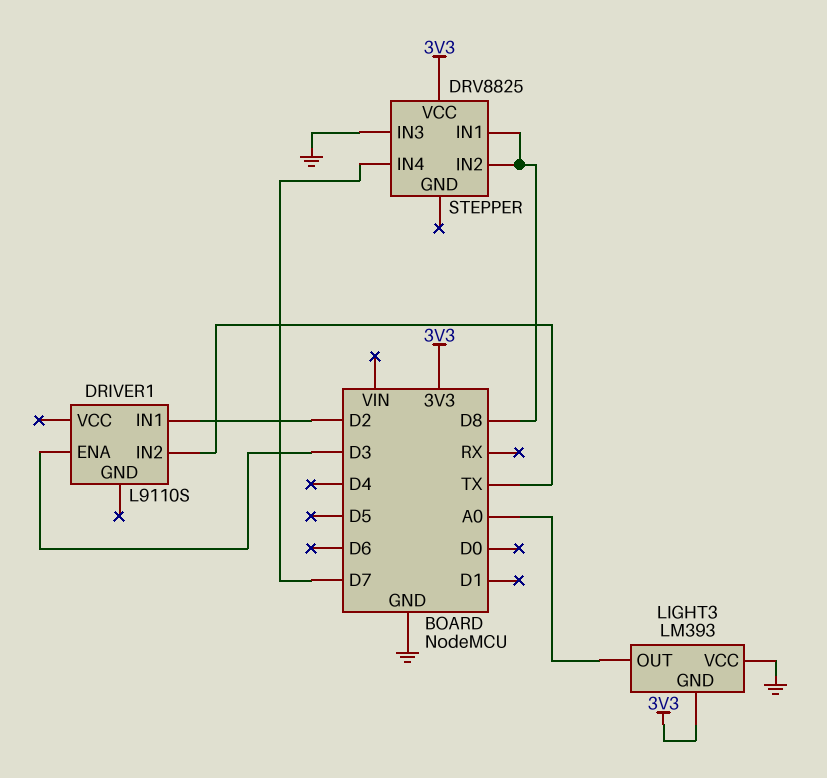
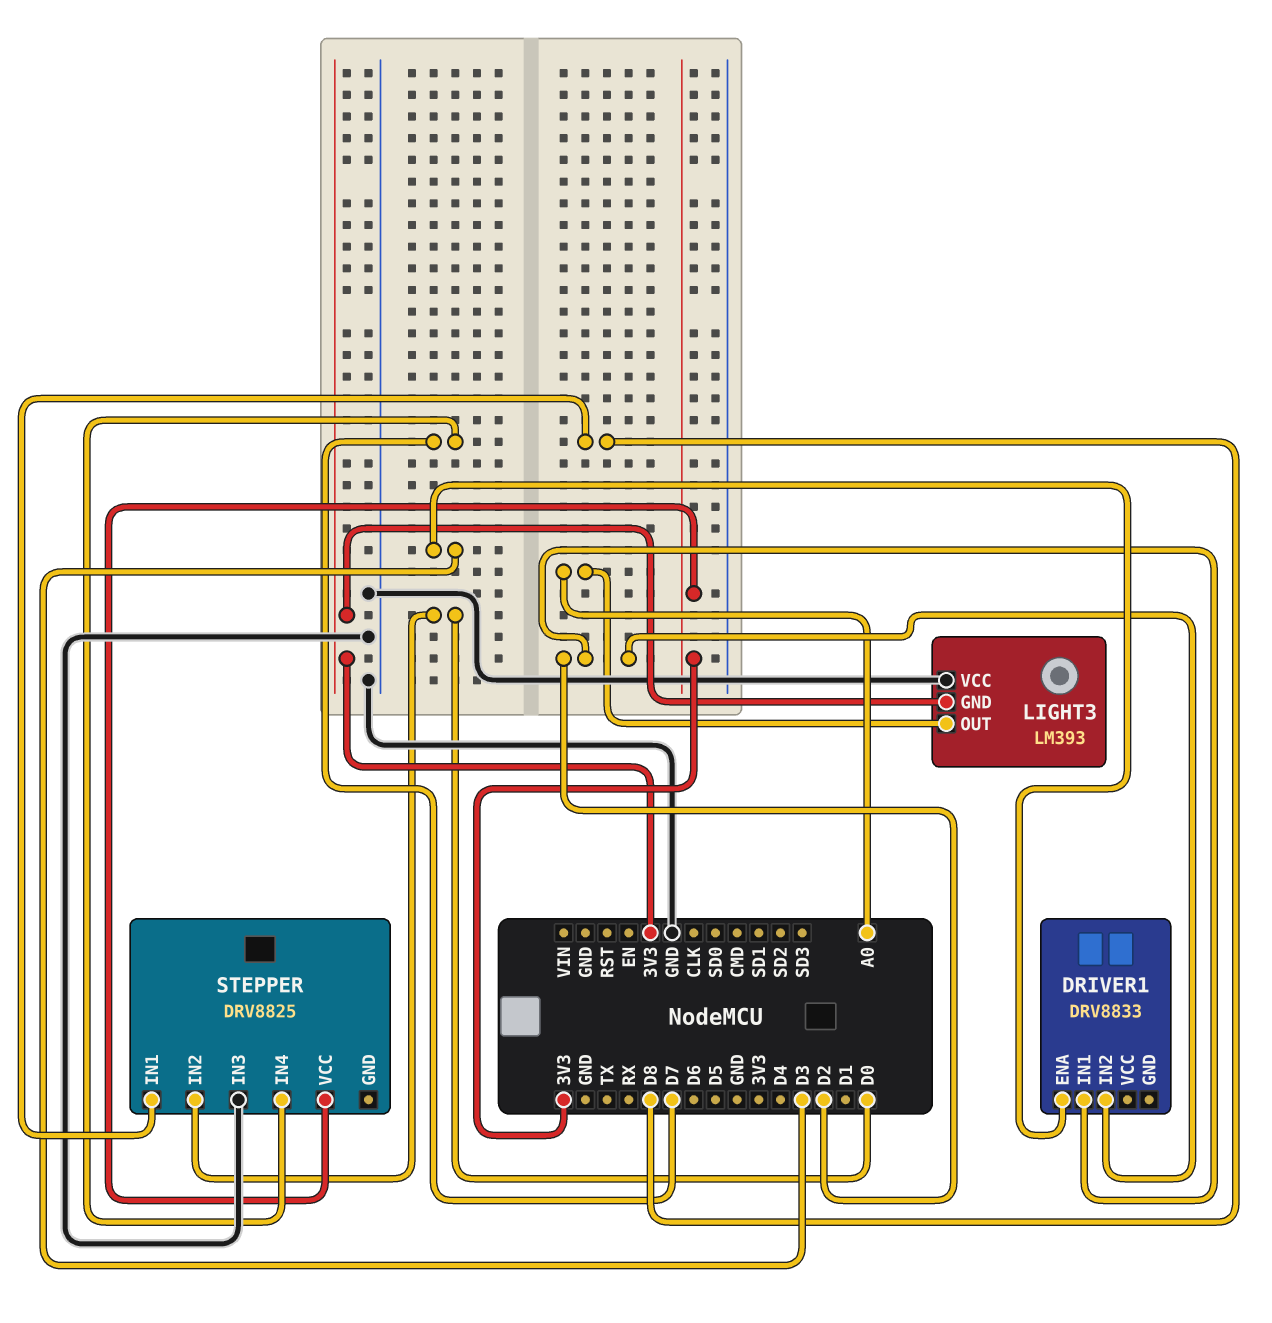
DRIVER1: L9110S -> DRV8833
DRIVER1 pin IN2: TX -> D2
STEPPER pin IN2: D8 -> D0

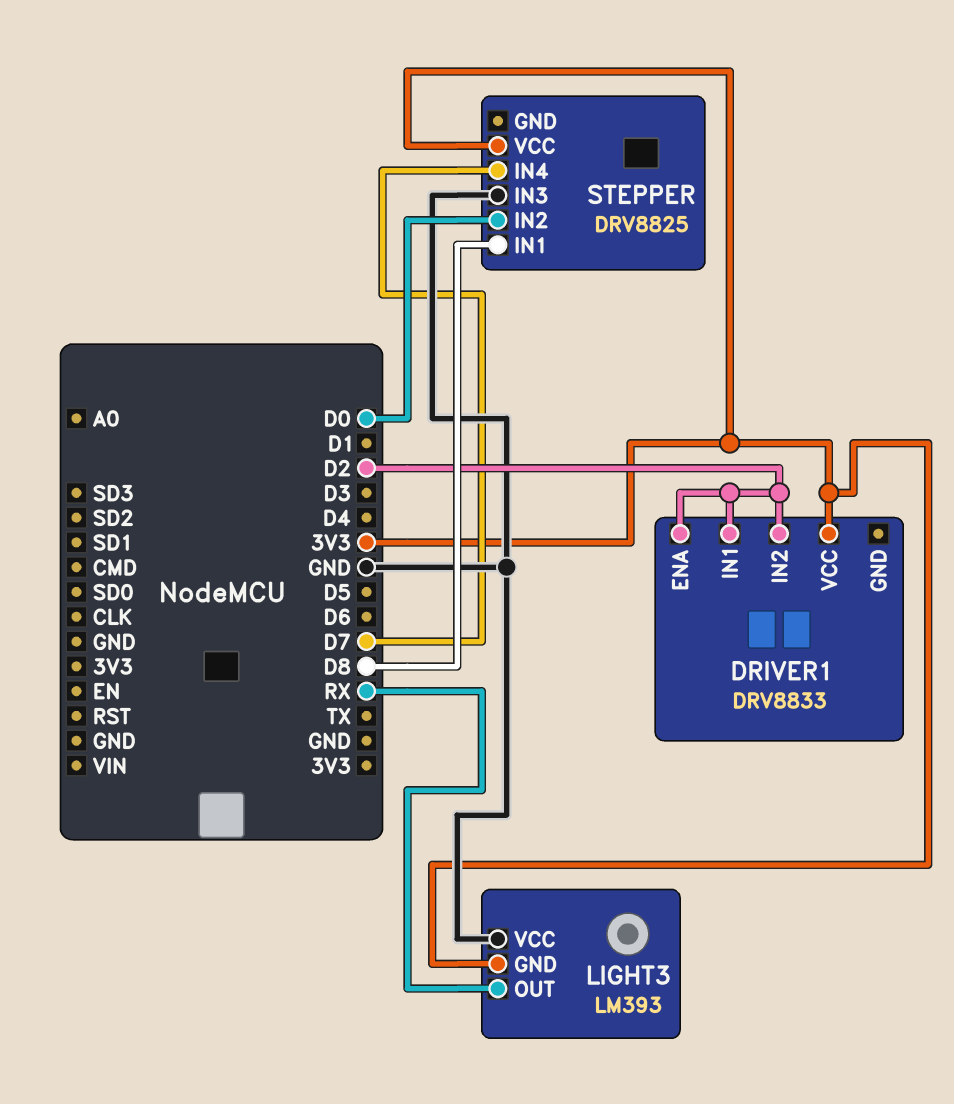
DRIVER1 pin ENA: D3 -> D2
DRIVER1 pin VCC: none -> 3V3
LIGHT3 pin OUT: A0 -> RX

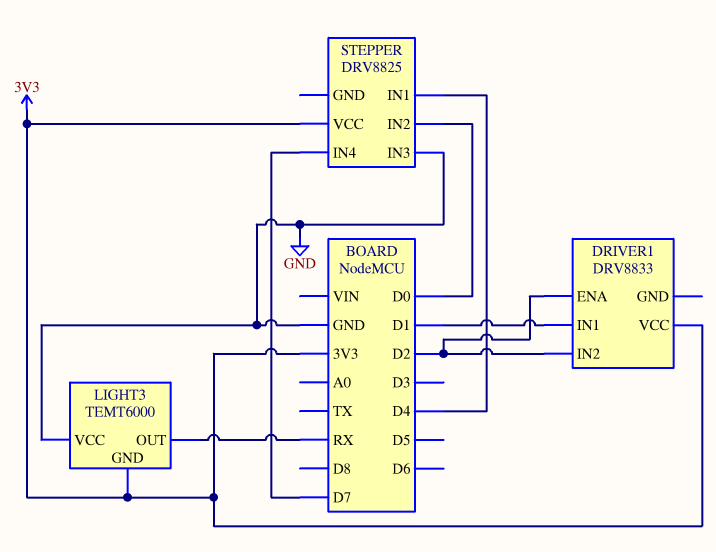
DRIVER1 pin IN1: D2 -> D1
LIGHT3: LM393 -> TEMT6000
STEPPER pin IN1: D8 -> D4

